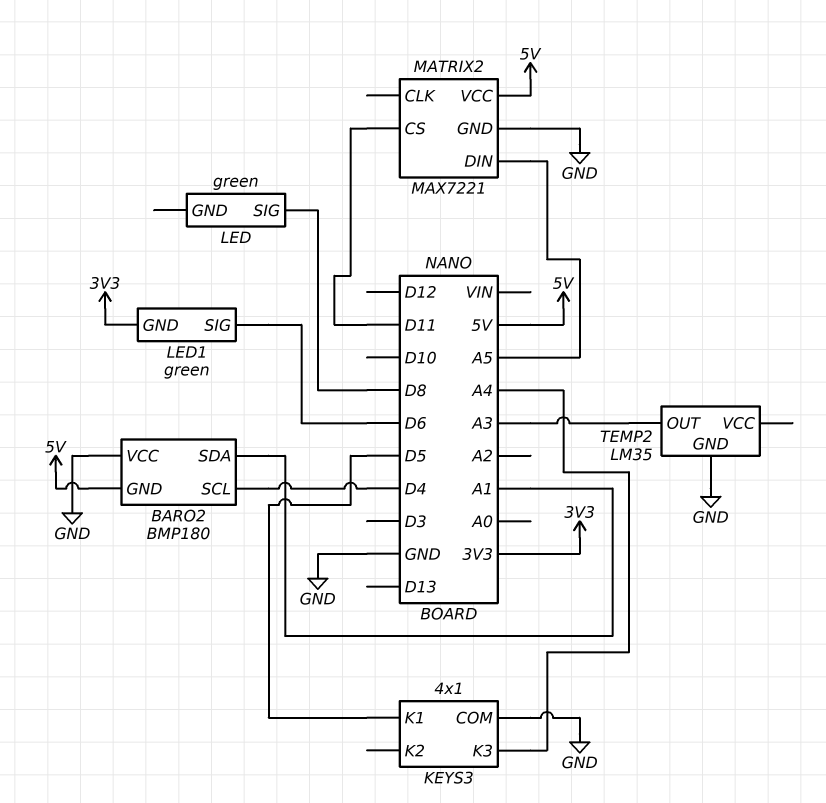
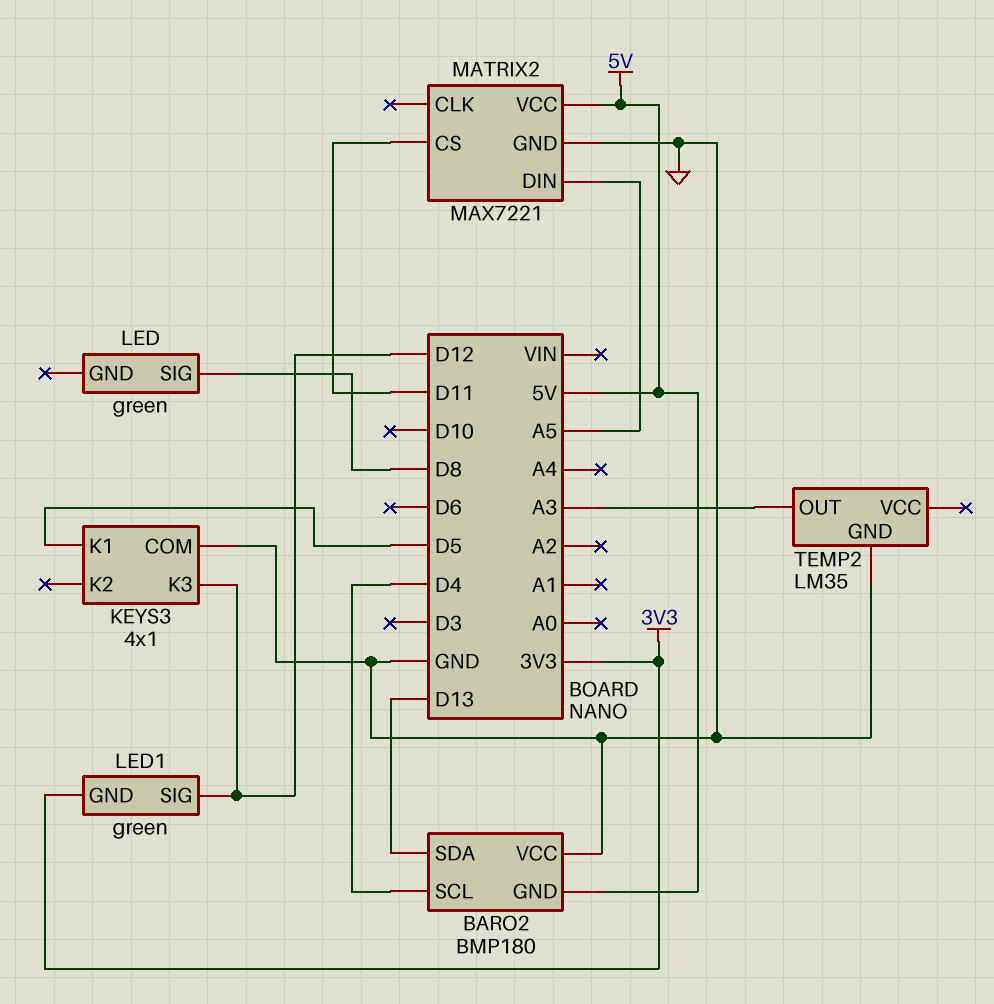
BARO2 pin SDA: A1 -> D13
KEYS3 pin K3: A4 -> D12
LED1 pin SIG: D6 -> D12

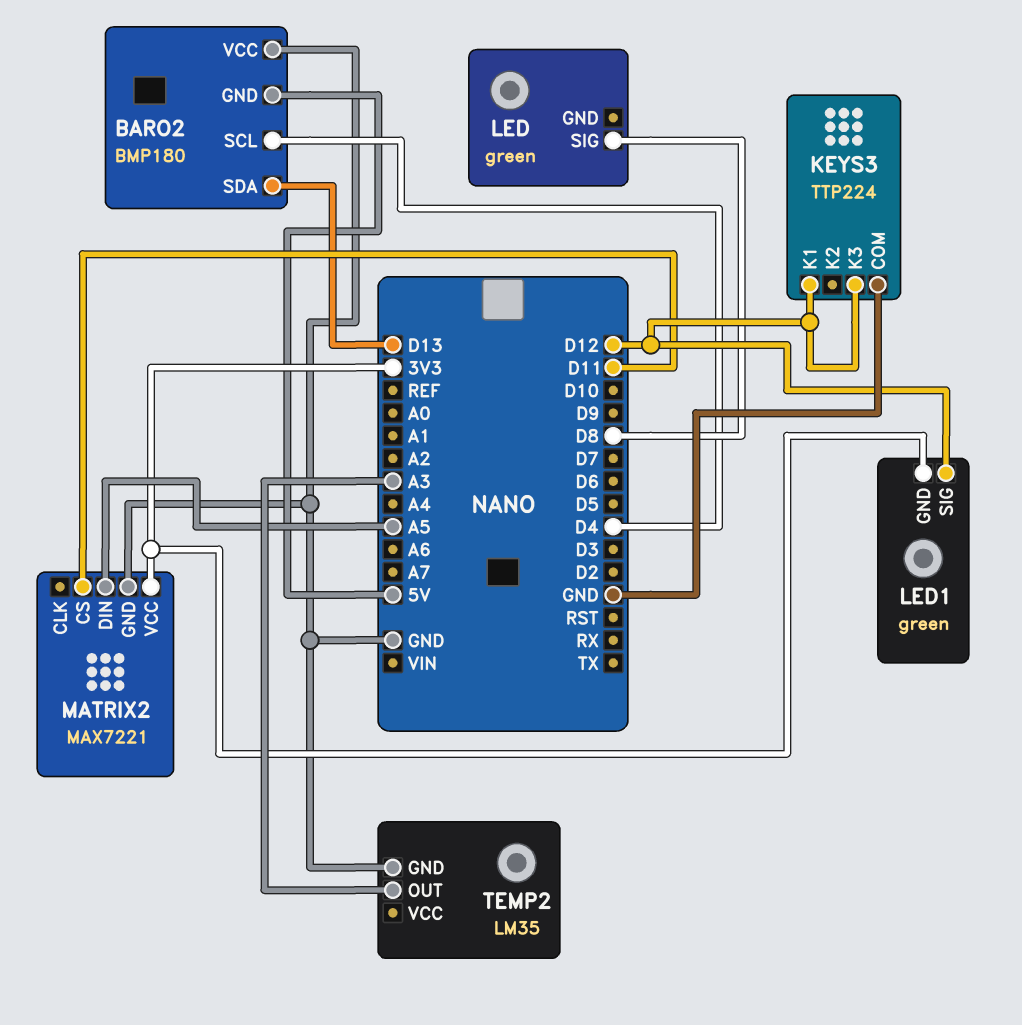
KEYS3: 4x1 -> TTP224
KEYS3 pin K1: D5 -> D12
MATRIX2 pin VCC: 5V -> 3V3

